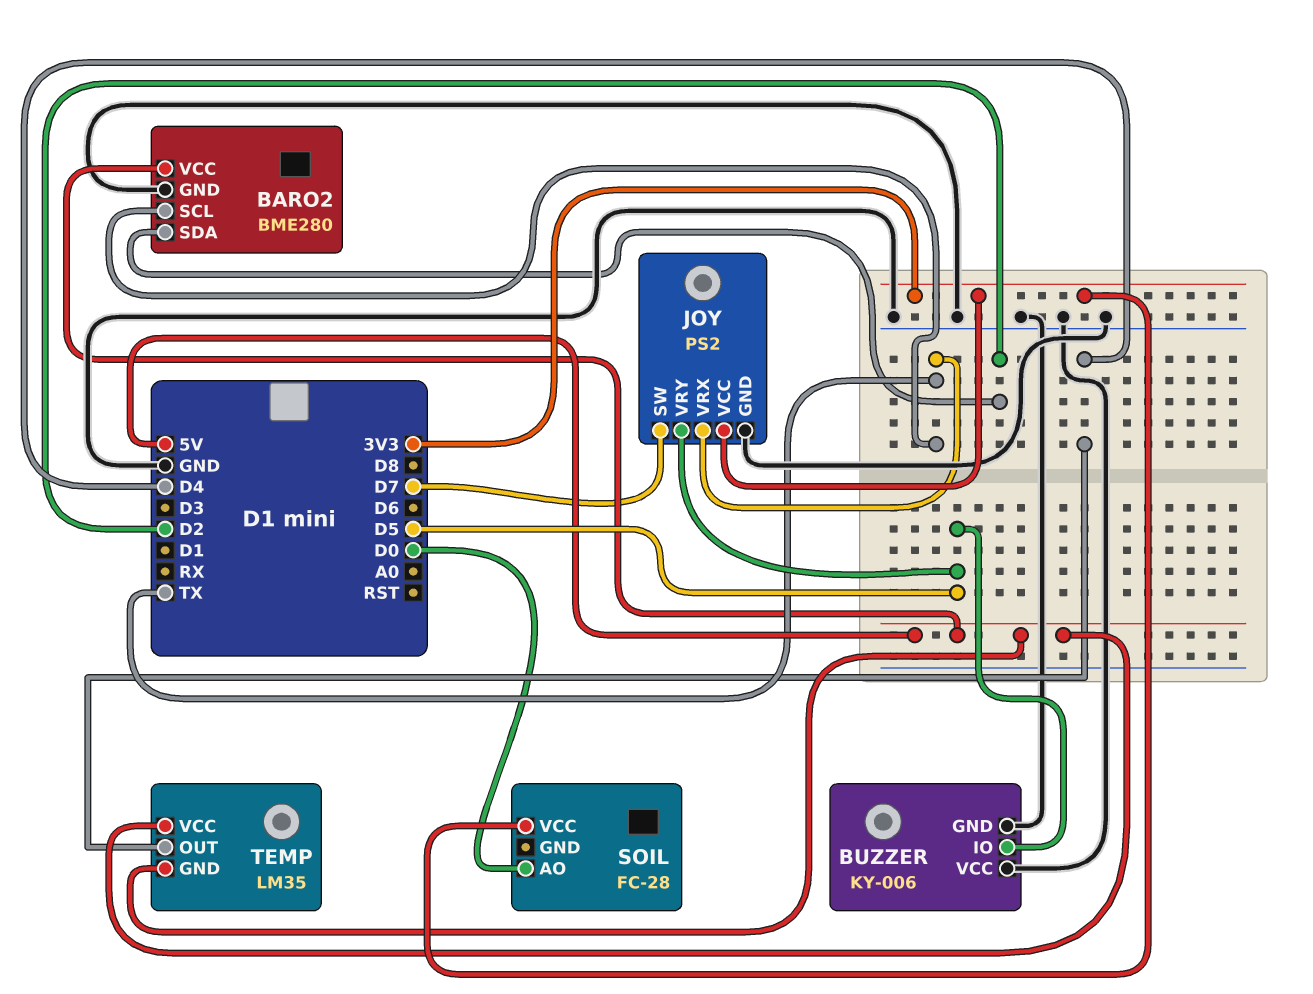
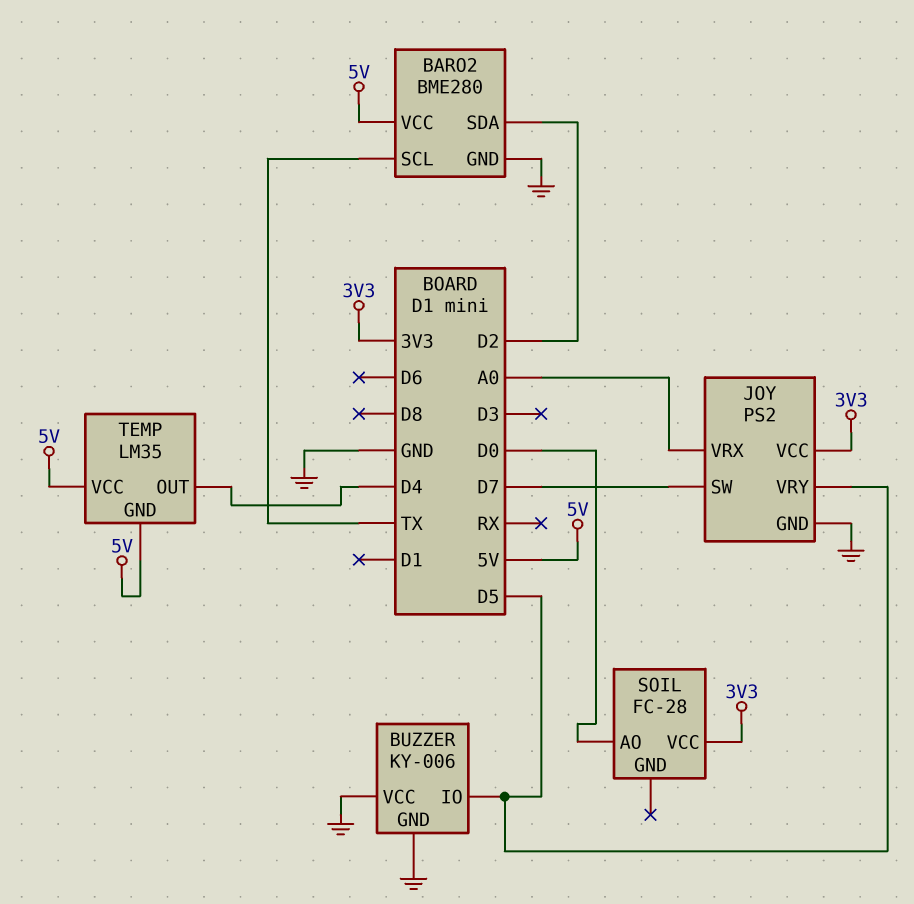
JOY pin VRX: TX -> A0

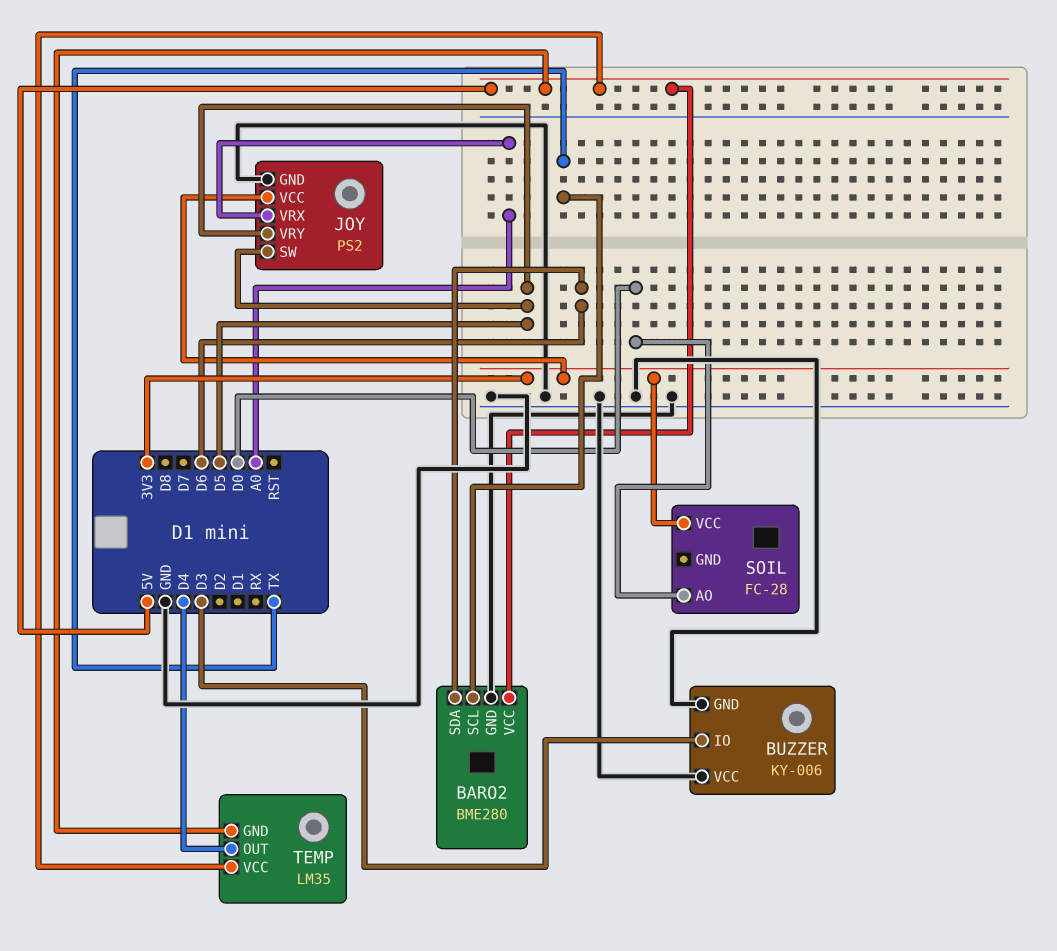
BARO2 pin SDA: D2 -> D6
BUZZER pin IO: D5 -> D3
JOY pin SW: D7 -> D5

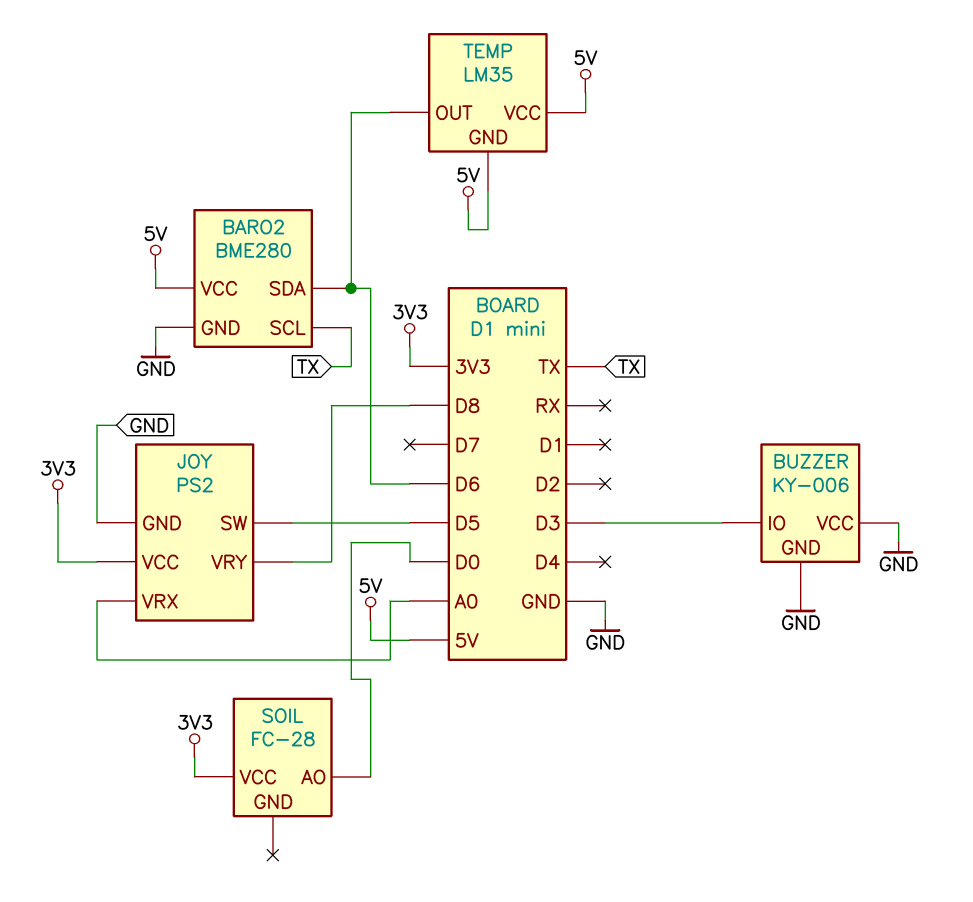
JOY pin VRY: D5 -> D8
TEMP pin OUT: D4 -> D6

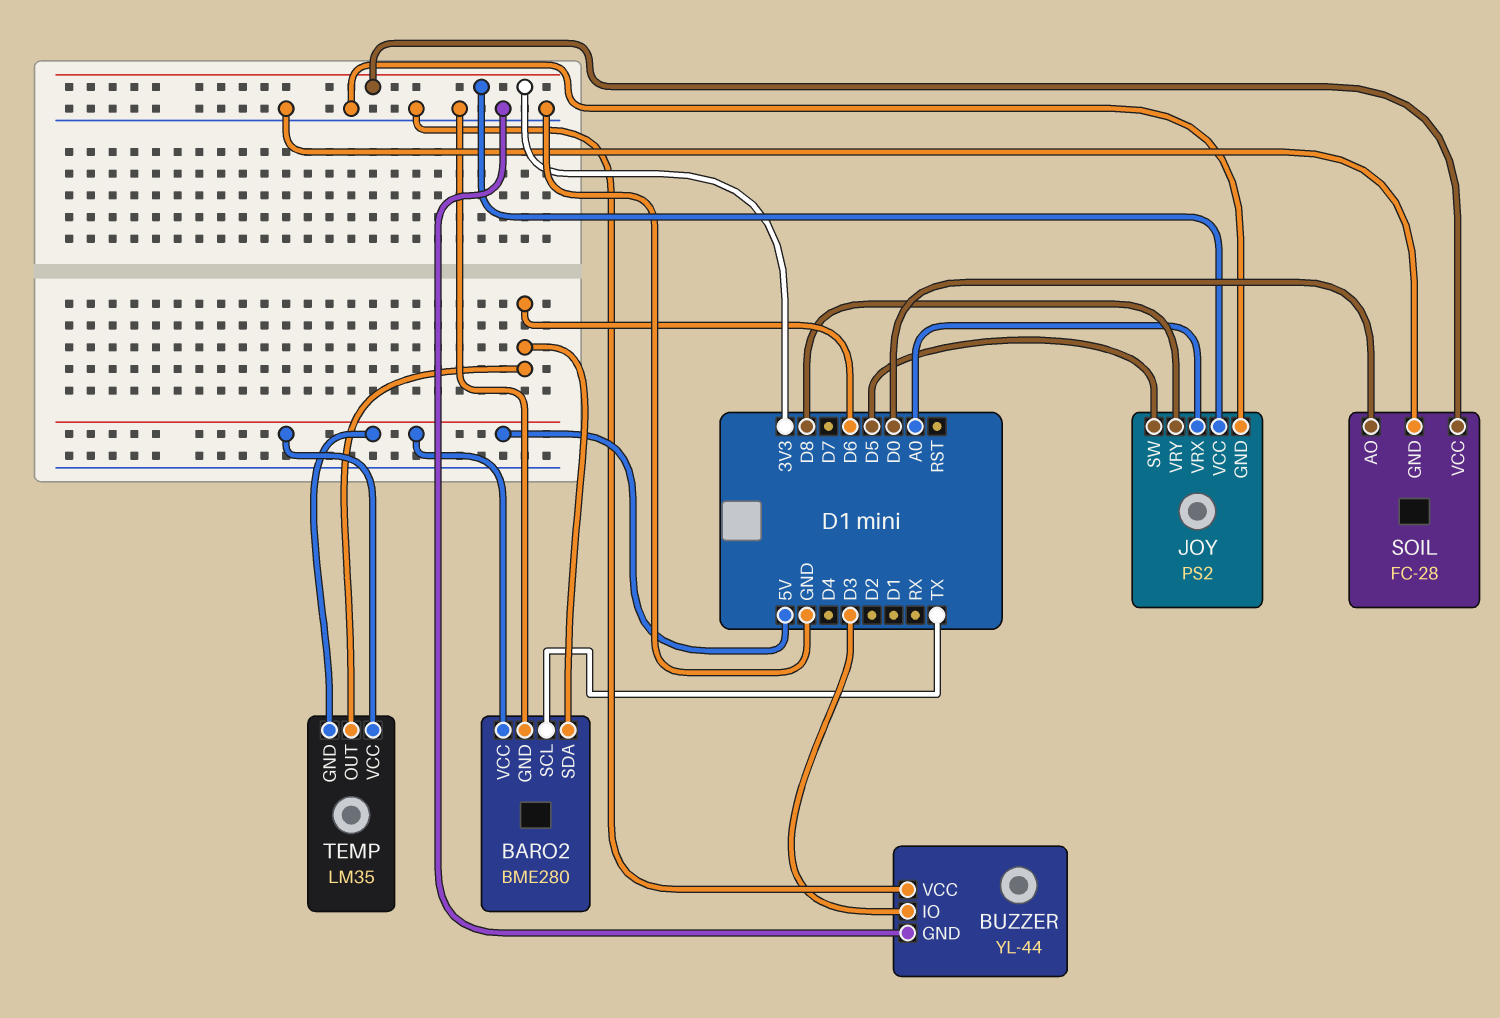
BUZZER: KY-006 -> YL-44
SOIL pin GND: none -> GND

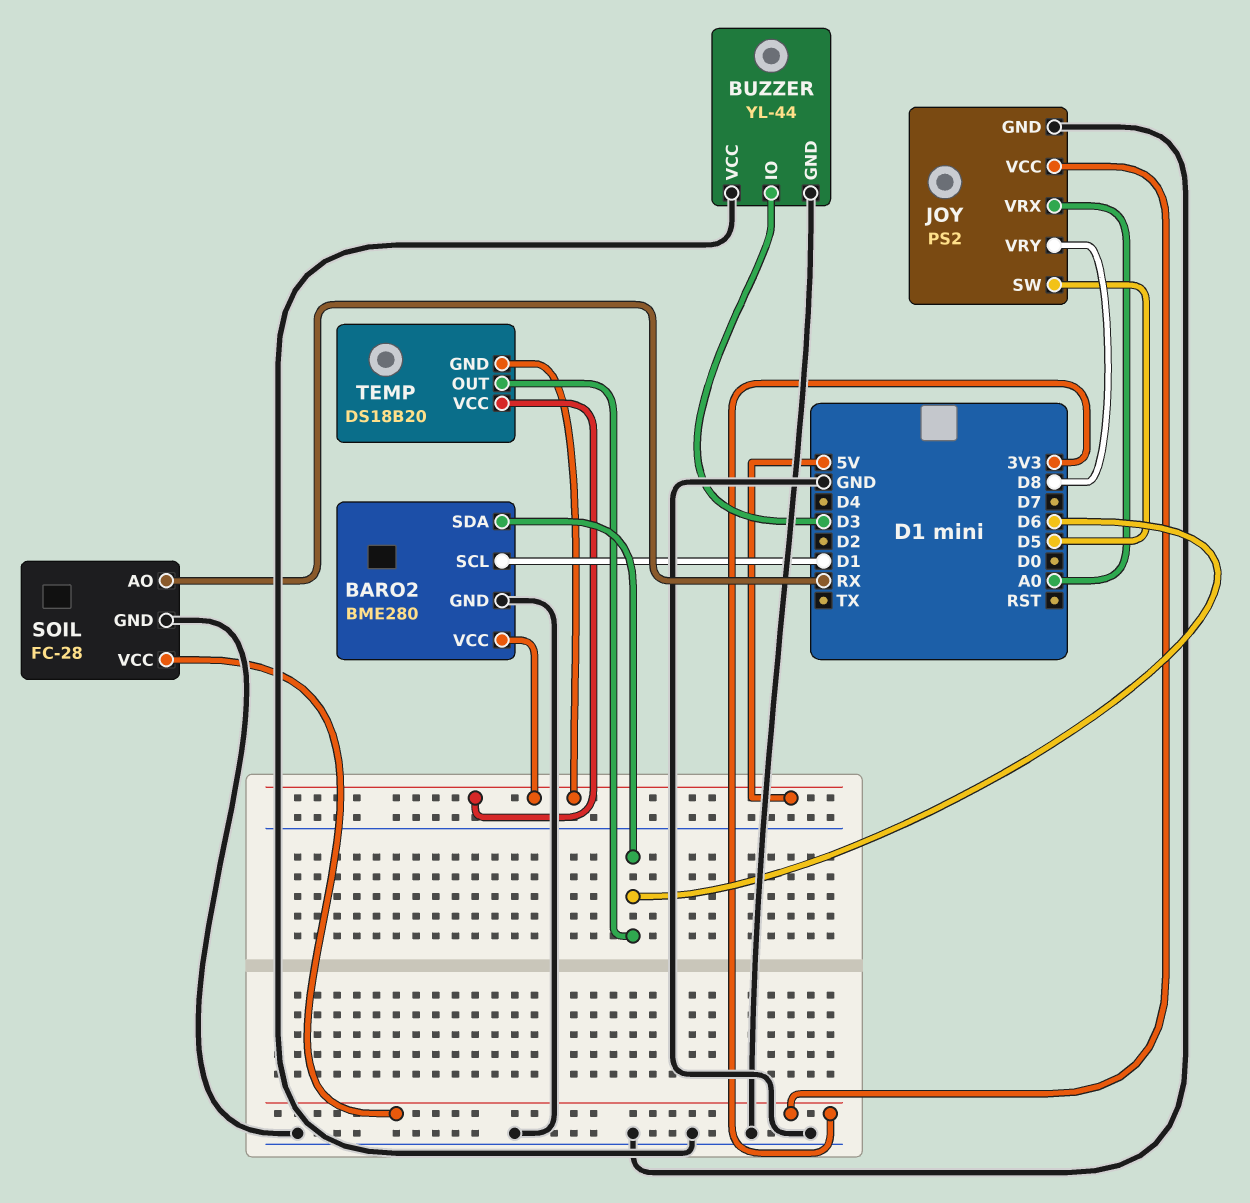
BARO2 pin SCL: TX -> D1
SOIL pin AO: D0 -> RX
TEMP: LM35 -> DS18B20

